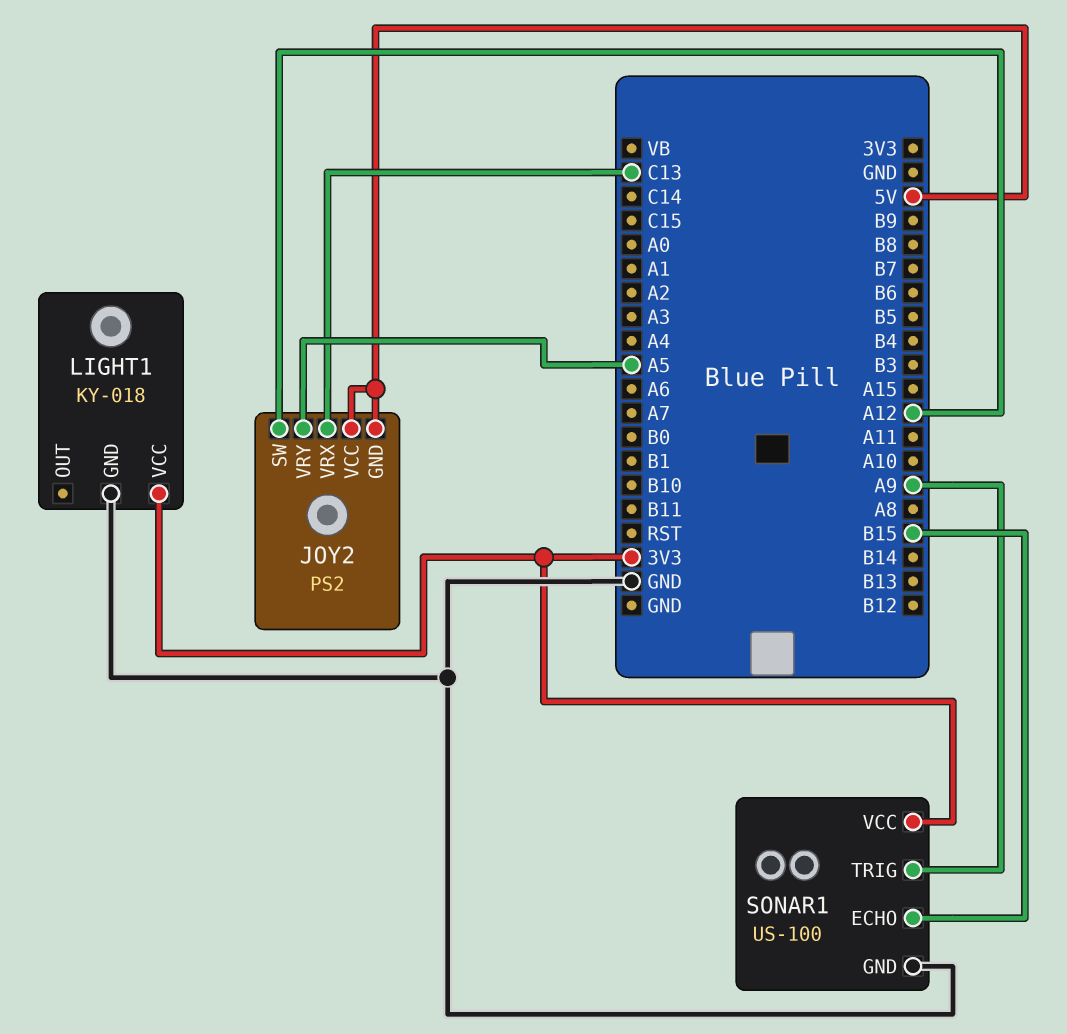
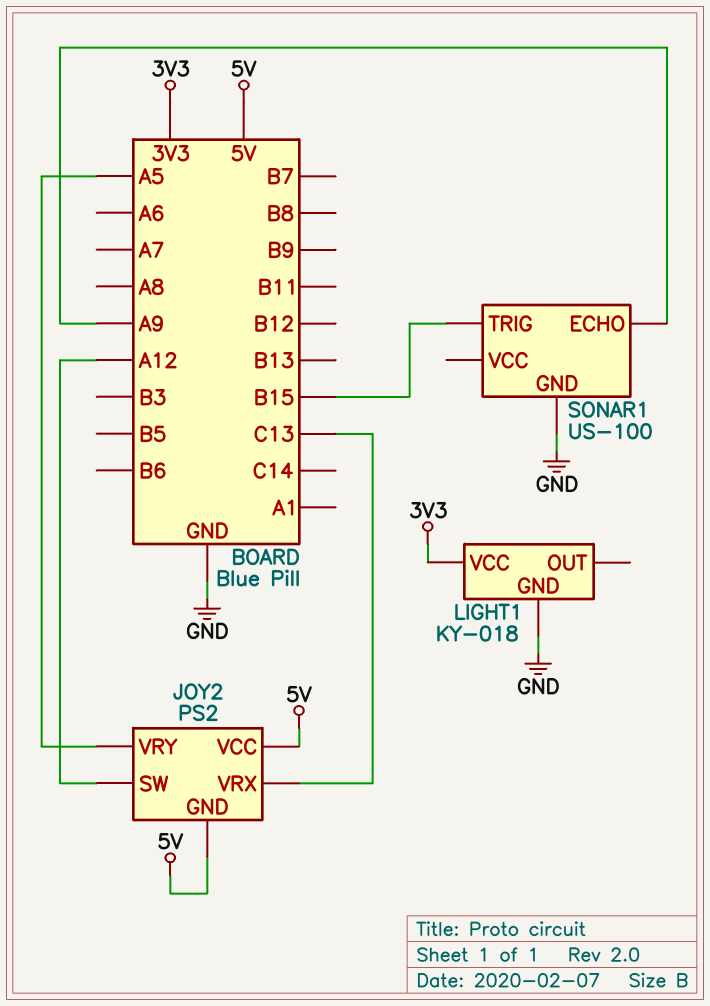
SONAR1 pin ECHO: B15 -> A9
SONAR1 pin TRIG: A9 -> B15
SONAR1 pin VCC: 3V3 -> none

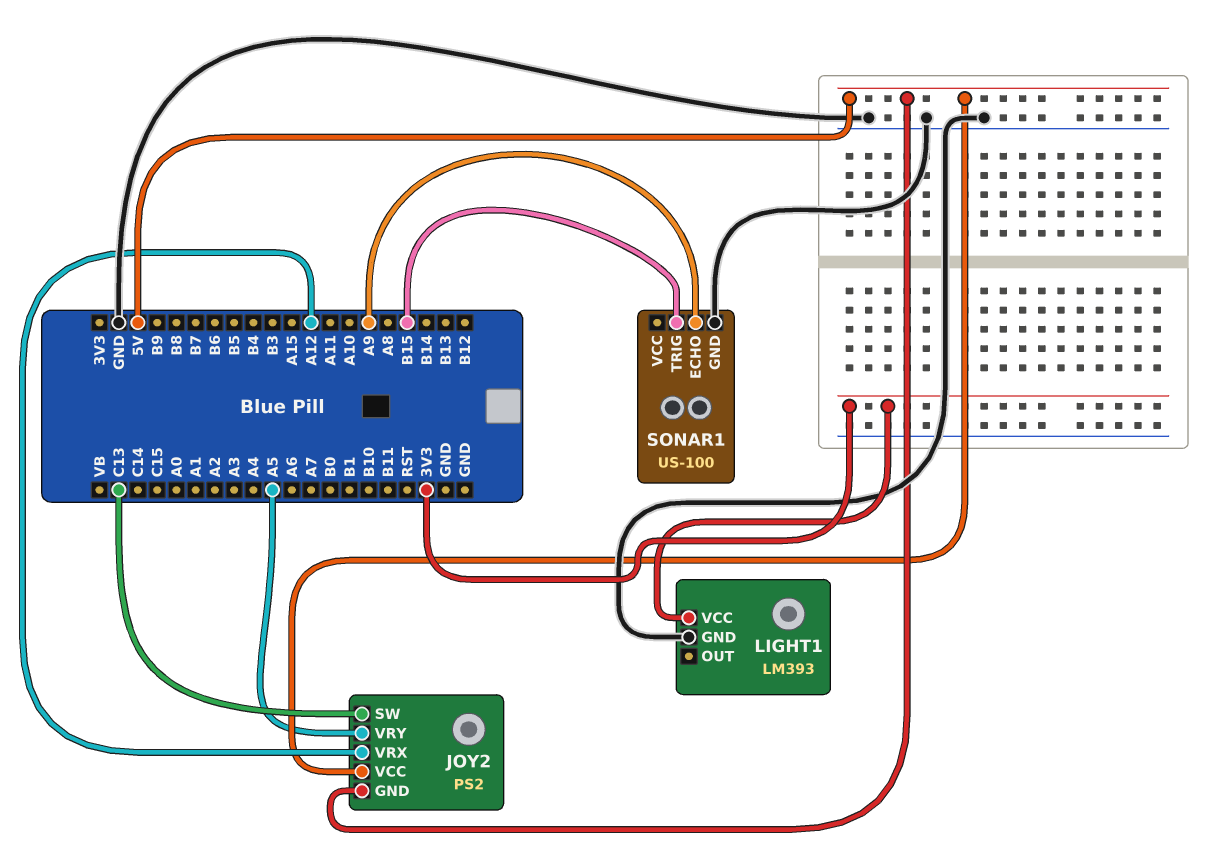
JOY2 pin SW: A12 -> C13
JOY2 pin VRX: C13 -> A12
LIGHT1: KY-018 -> LM393

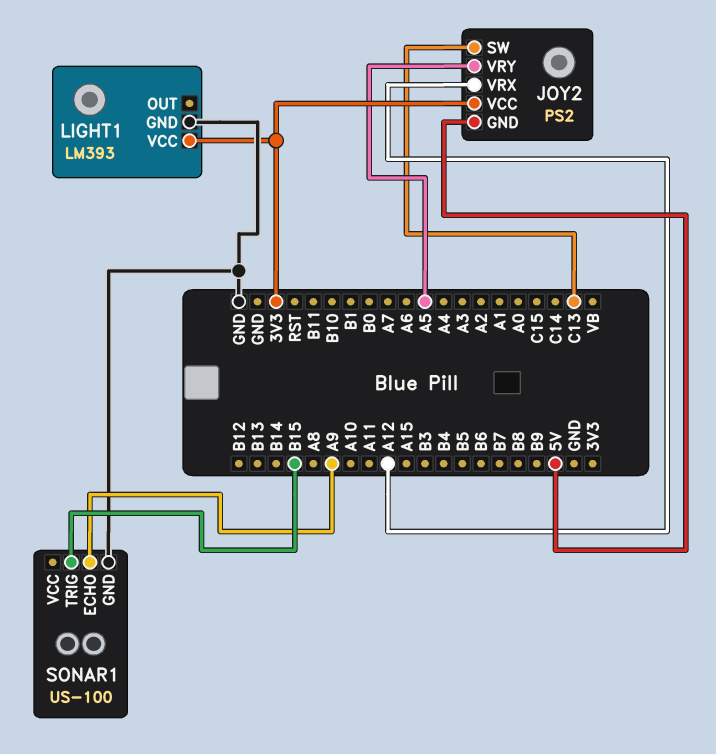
JOY2 pin VCC: 5V -> 3V3

